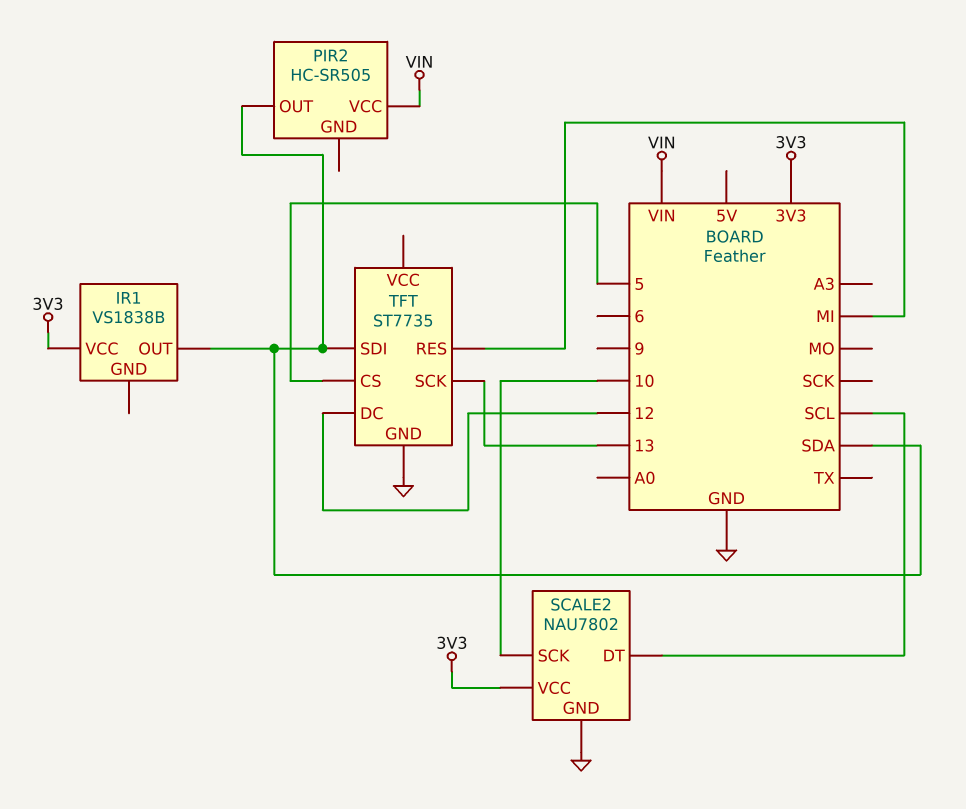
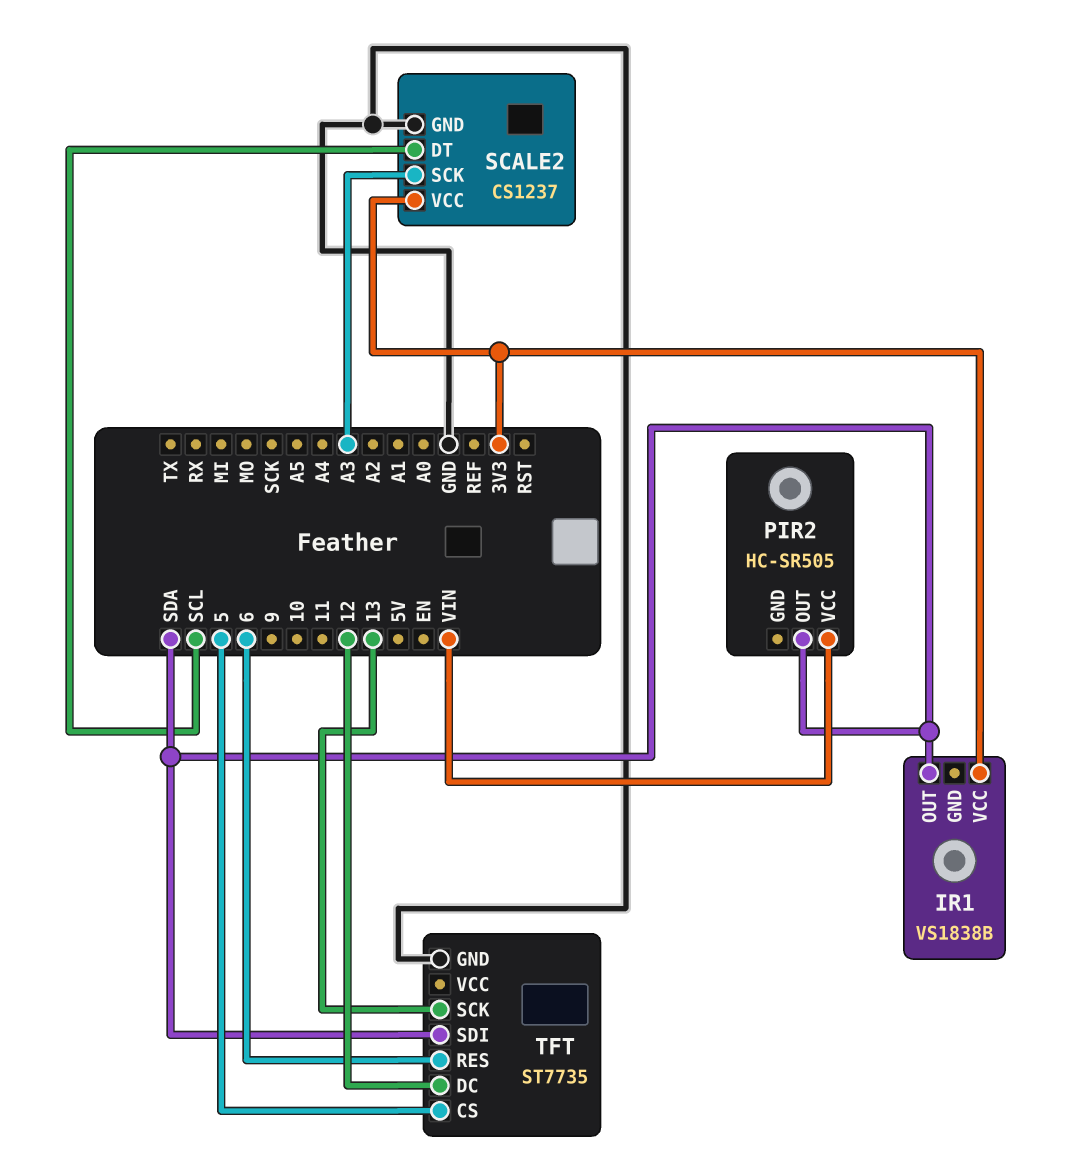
SCALE2: NAU7802 -> CS1237
SCALE2 pin SCK: 10 -> A3
TFT pin RES: MI -> 6

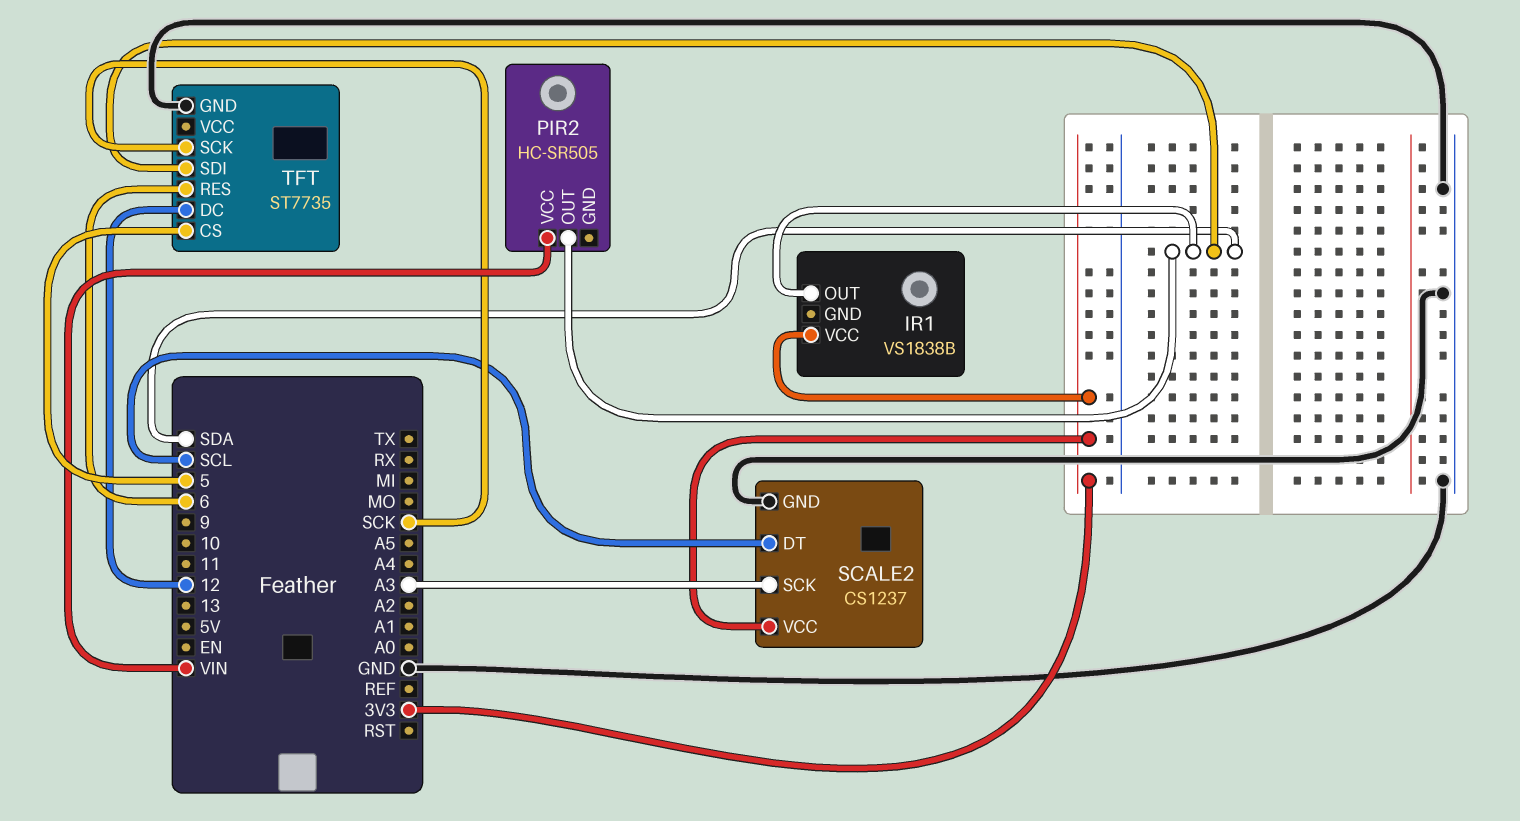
TFT pin SCK: 13 -> SCK

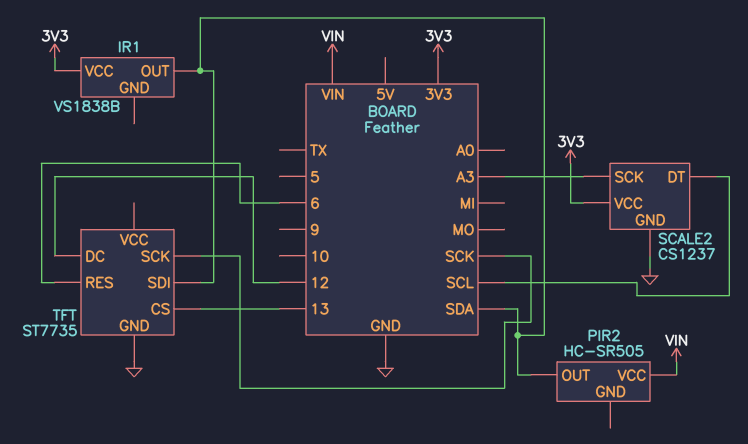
TFT pin CS: 5 -> 13

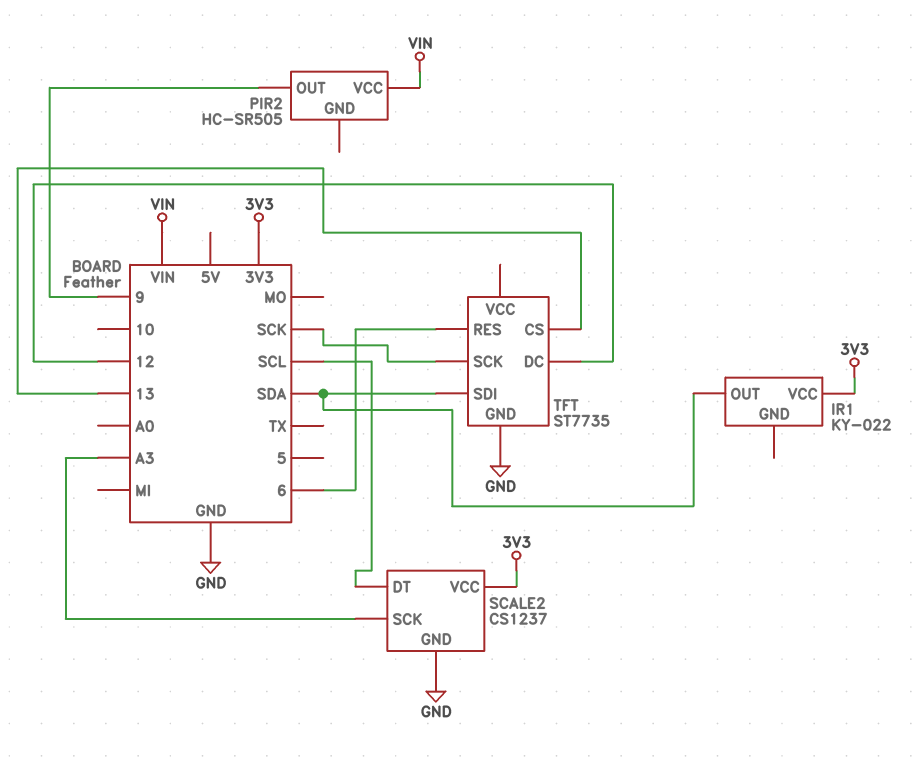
IR1: VS1838B -> KY-022
PIR2 pin OUT: SDA -> 9

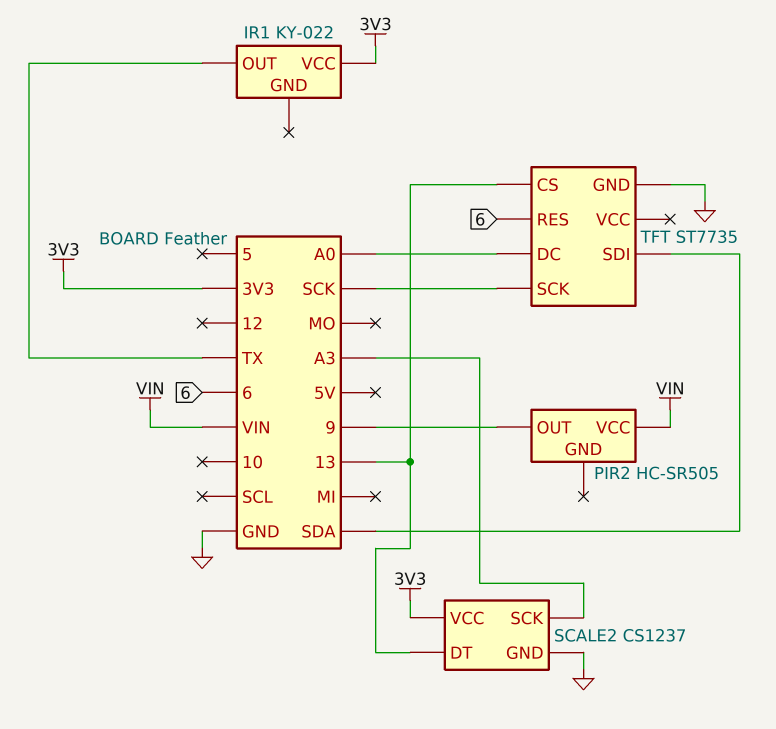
IR1 pin OUT: SDA -> TX
SCALE2 pin DT: SCL -> 13
TFT pin DC: 12 -> A0

